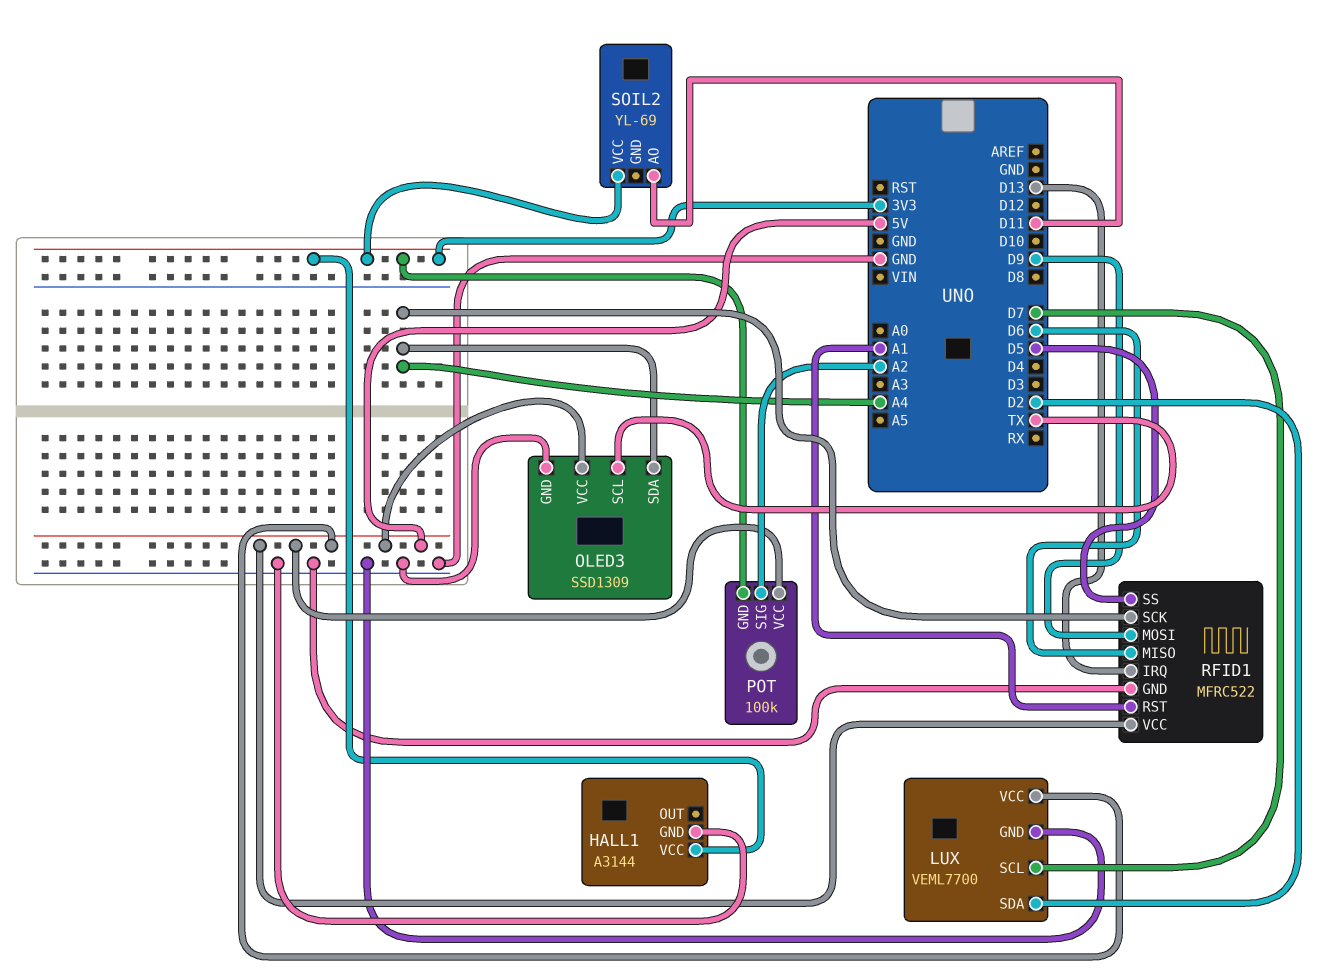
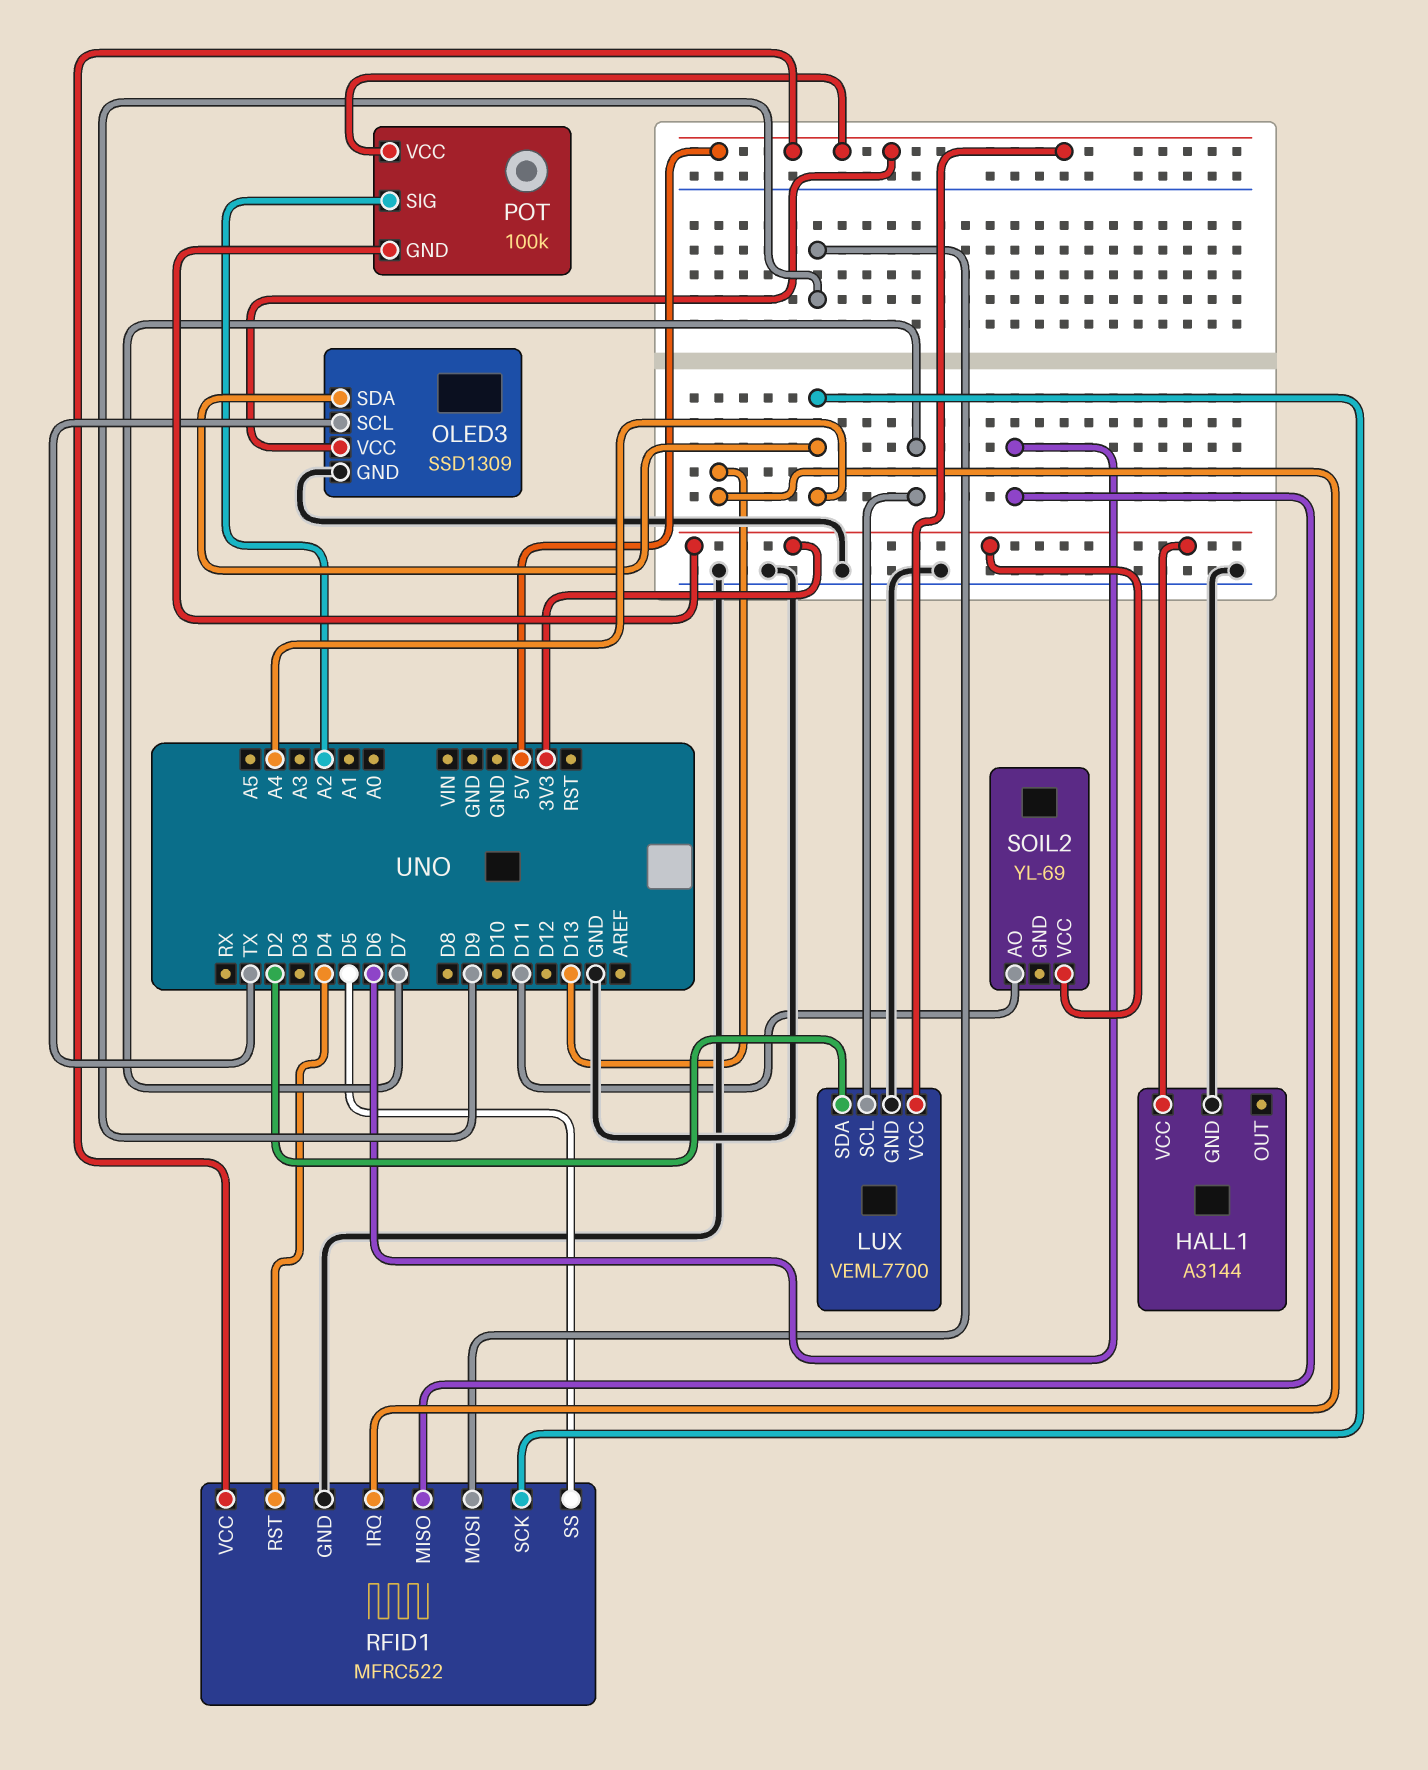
RFID1 pin RST: A1 -> D4

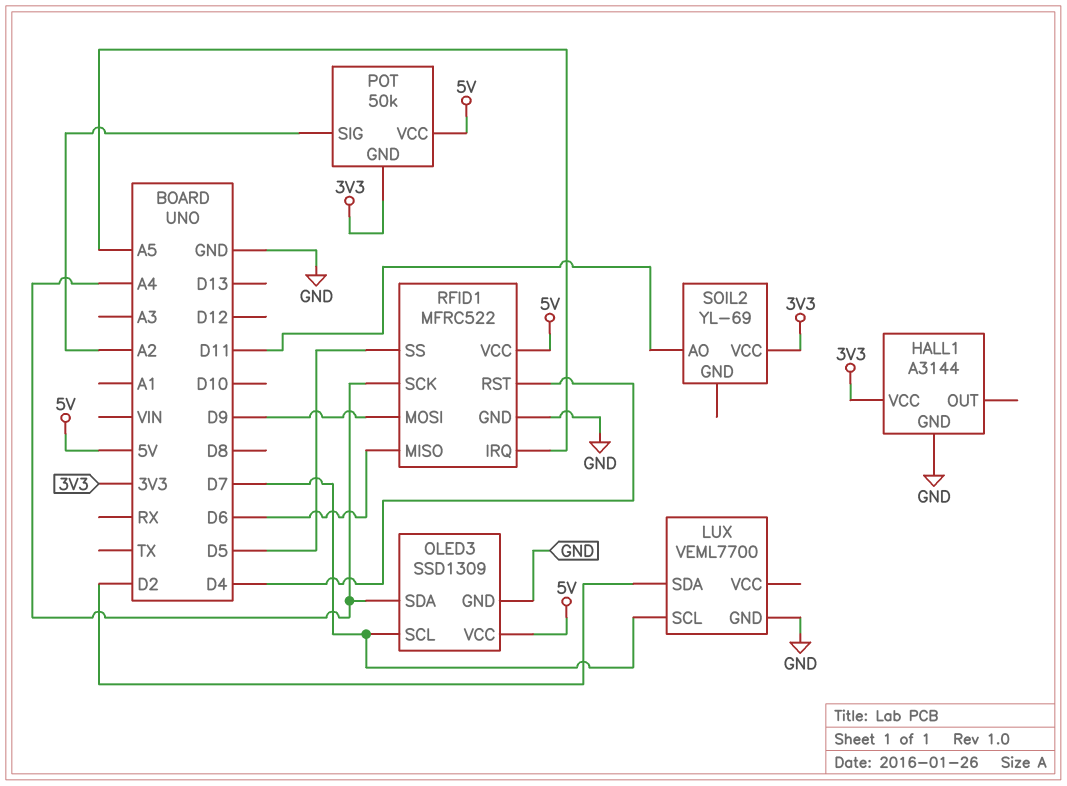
LUX pin VCC: 5V -> none
OLED3 pin SCL: TX -> D7
POT: 100k -> 50k
RFID1 pin IRQ: D13 -> A5

